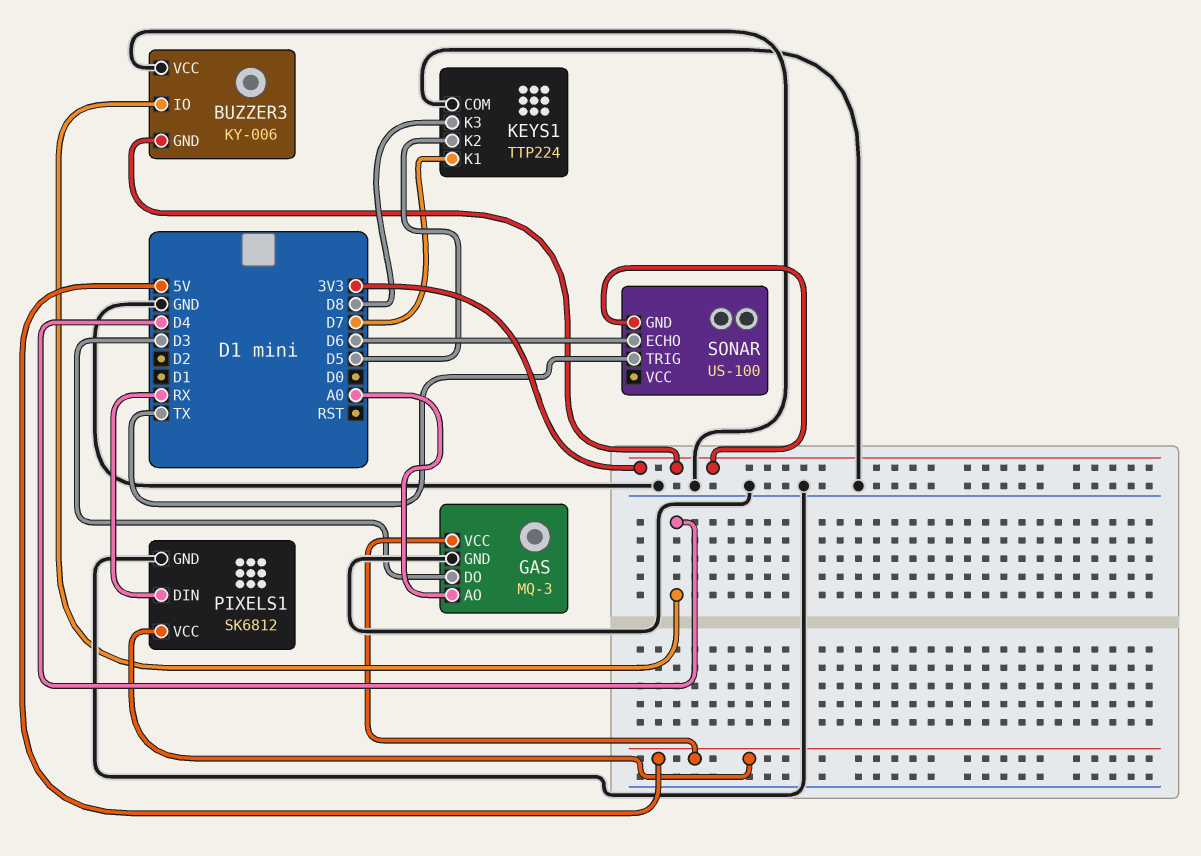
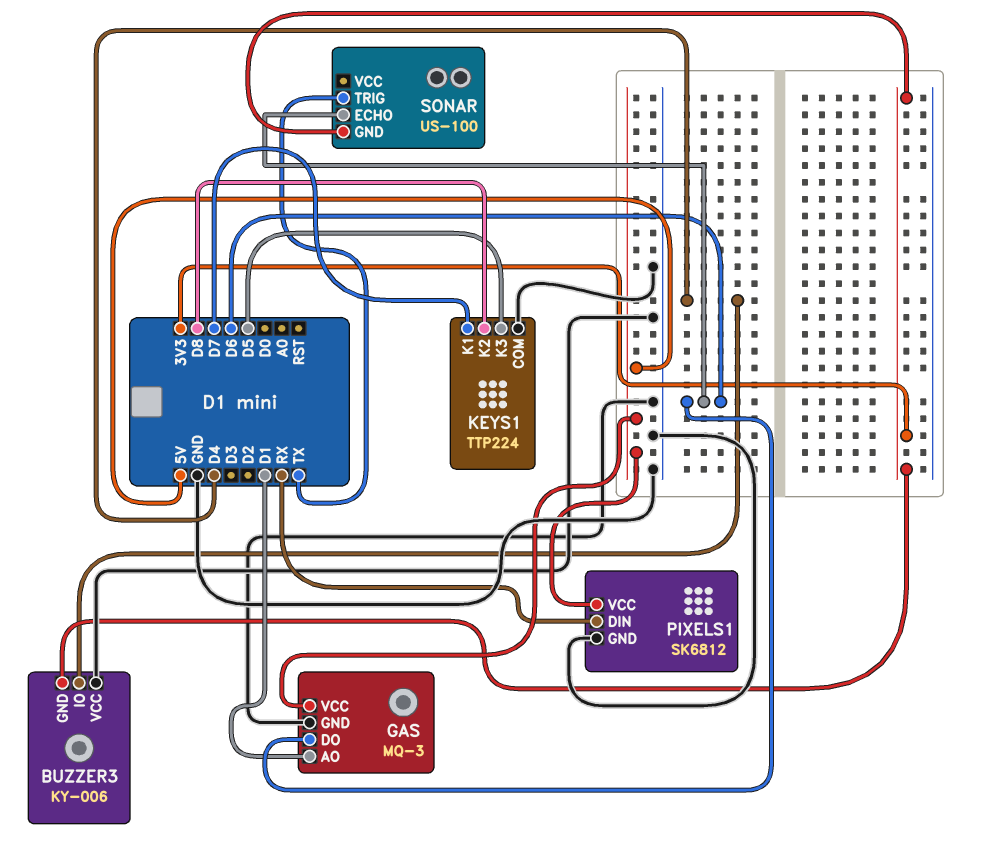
GAS pin AO: A0 -> D1
GAS pin DO: D3 -> D6
KEYS1 pin K2: D5 -> D8
KEYS1 pin K3: D8 -> D5

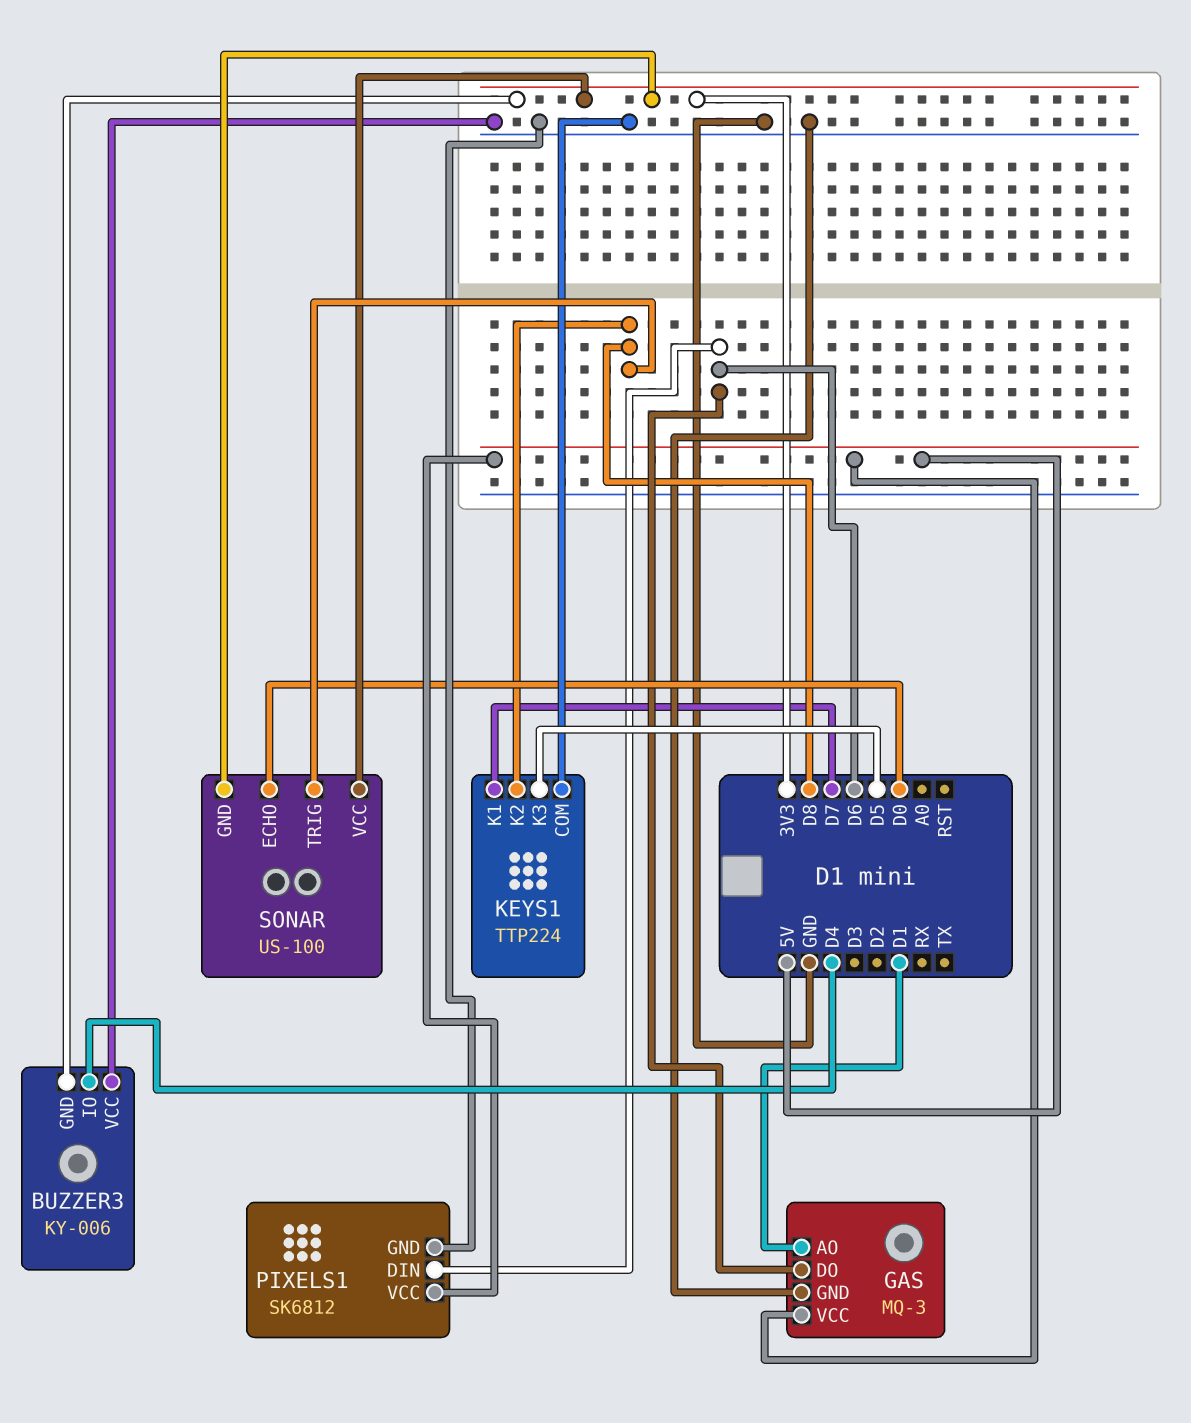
PIXELS1 pin DIN: RX -> D6
SONAR pin ECHO: D6 -> D0
SONAR pin TRIG: TX -> D8
SONAR pin VCC: none -> 3V3

